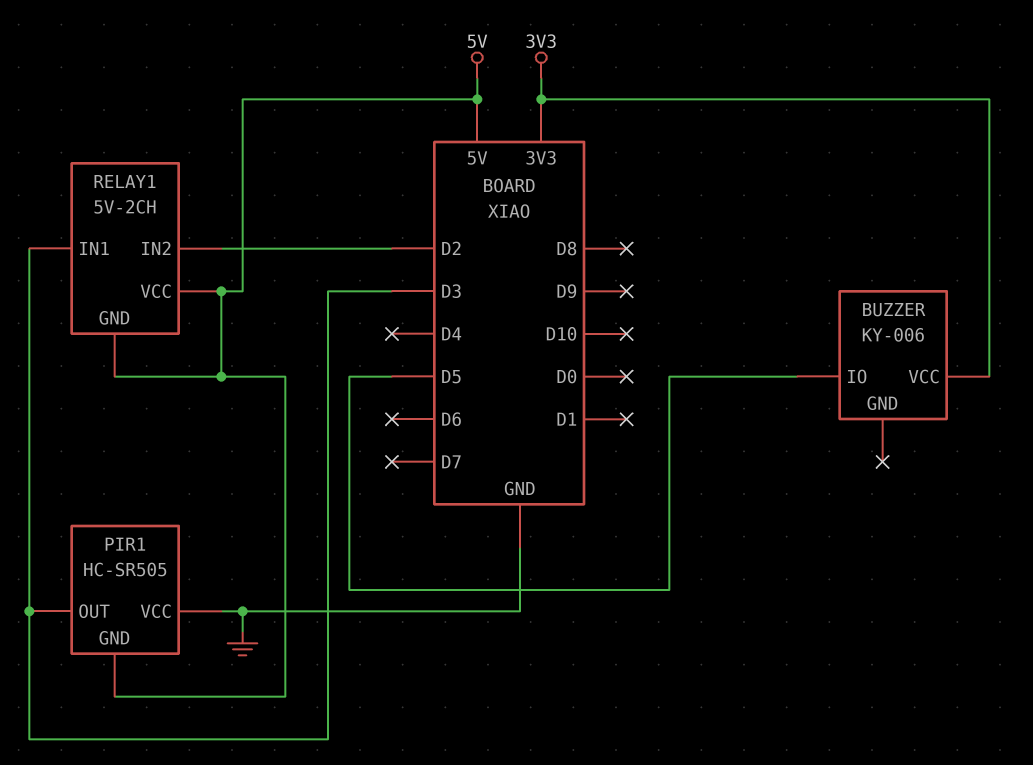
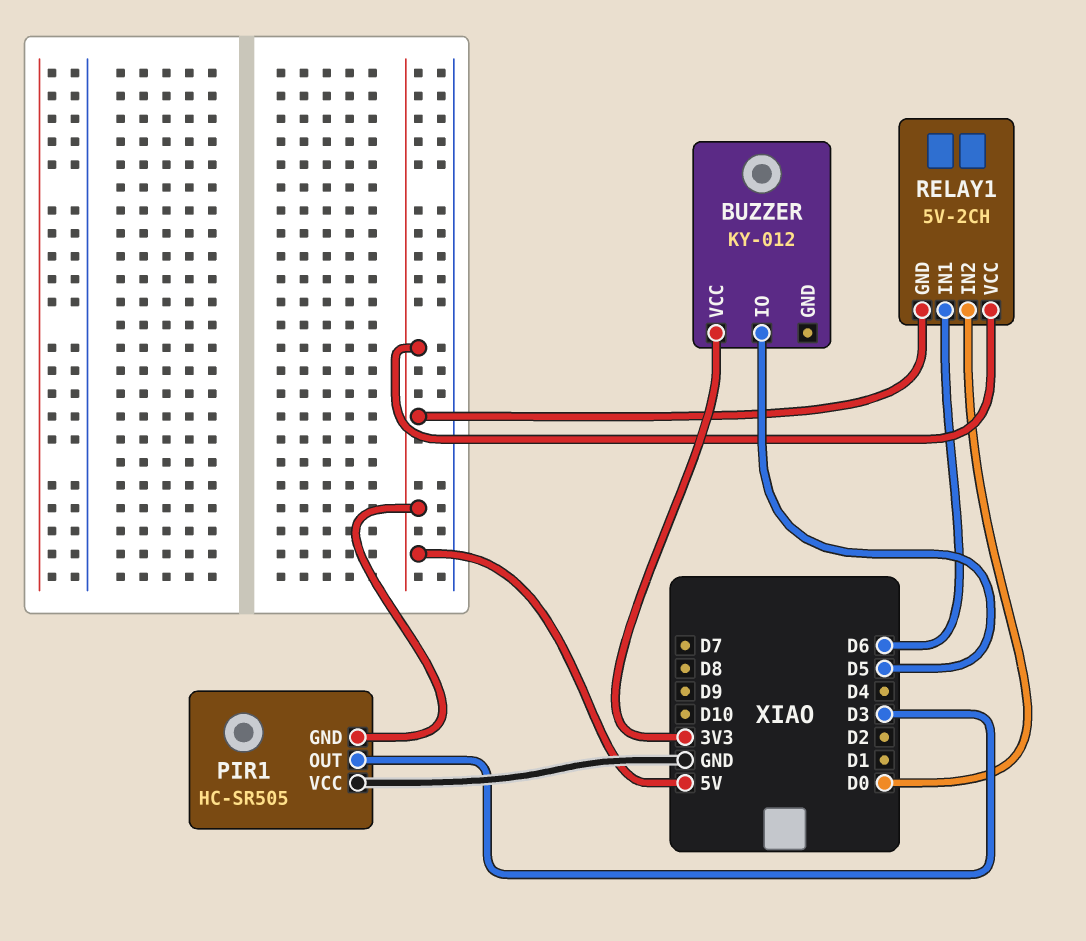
BUZZER: KY-006 -> KY-012
RELAY1 pin IN1: D3 -> D6
RELAY1 pin IN2: D2 -> D0

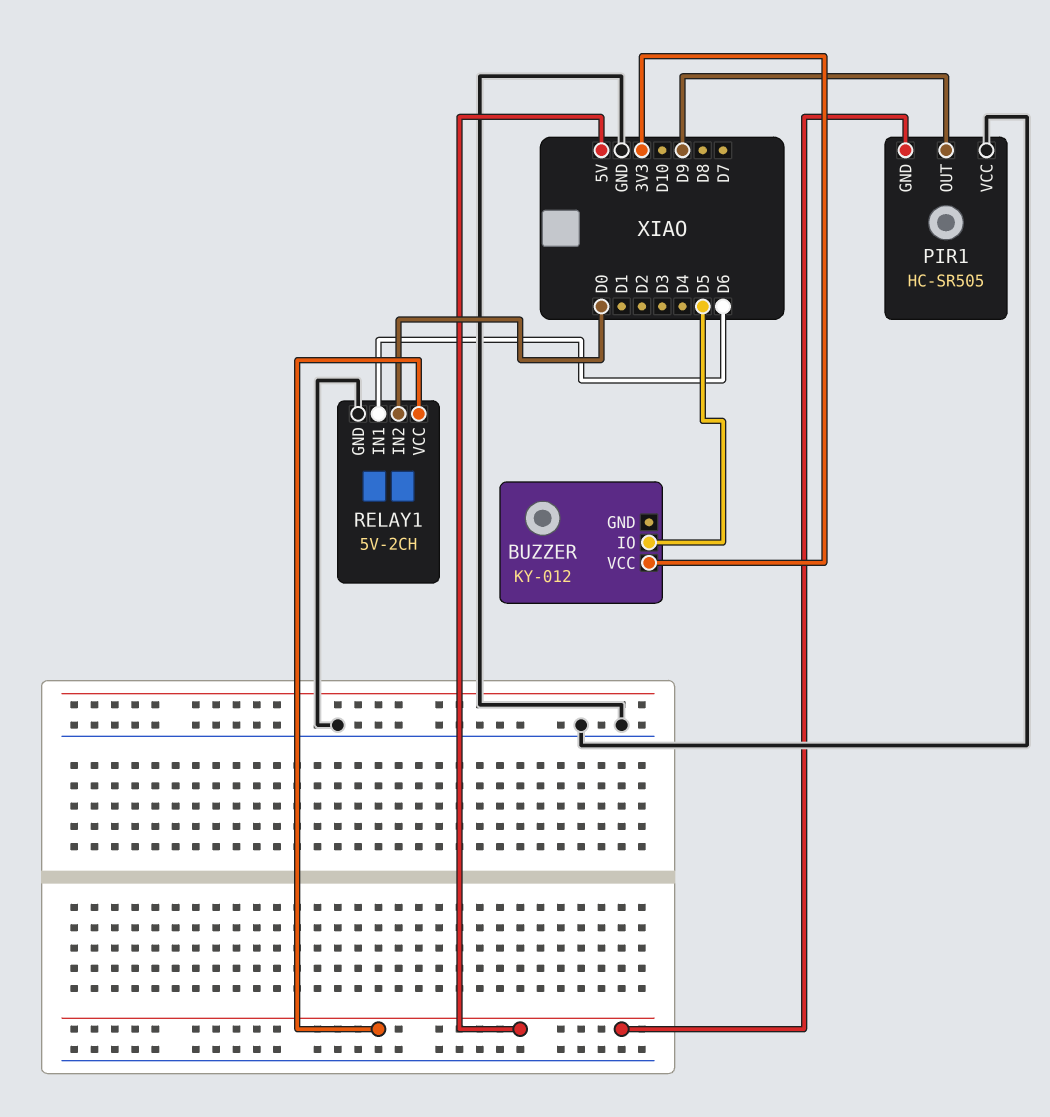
PIR1 pin OUT: D3 -> D9
RELAY1 pin GND: 5V -> GND

